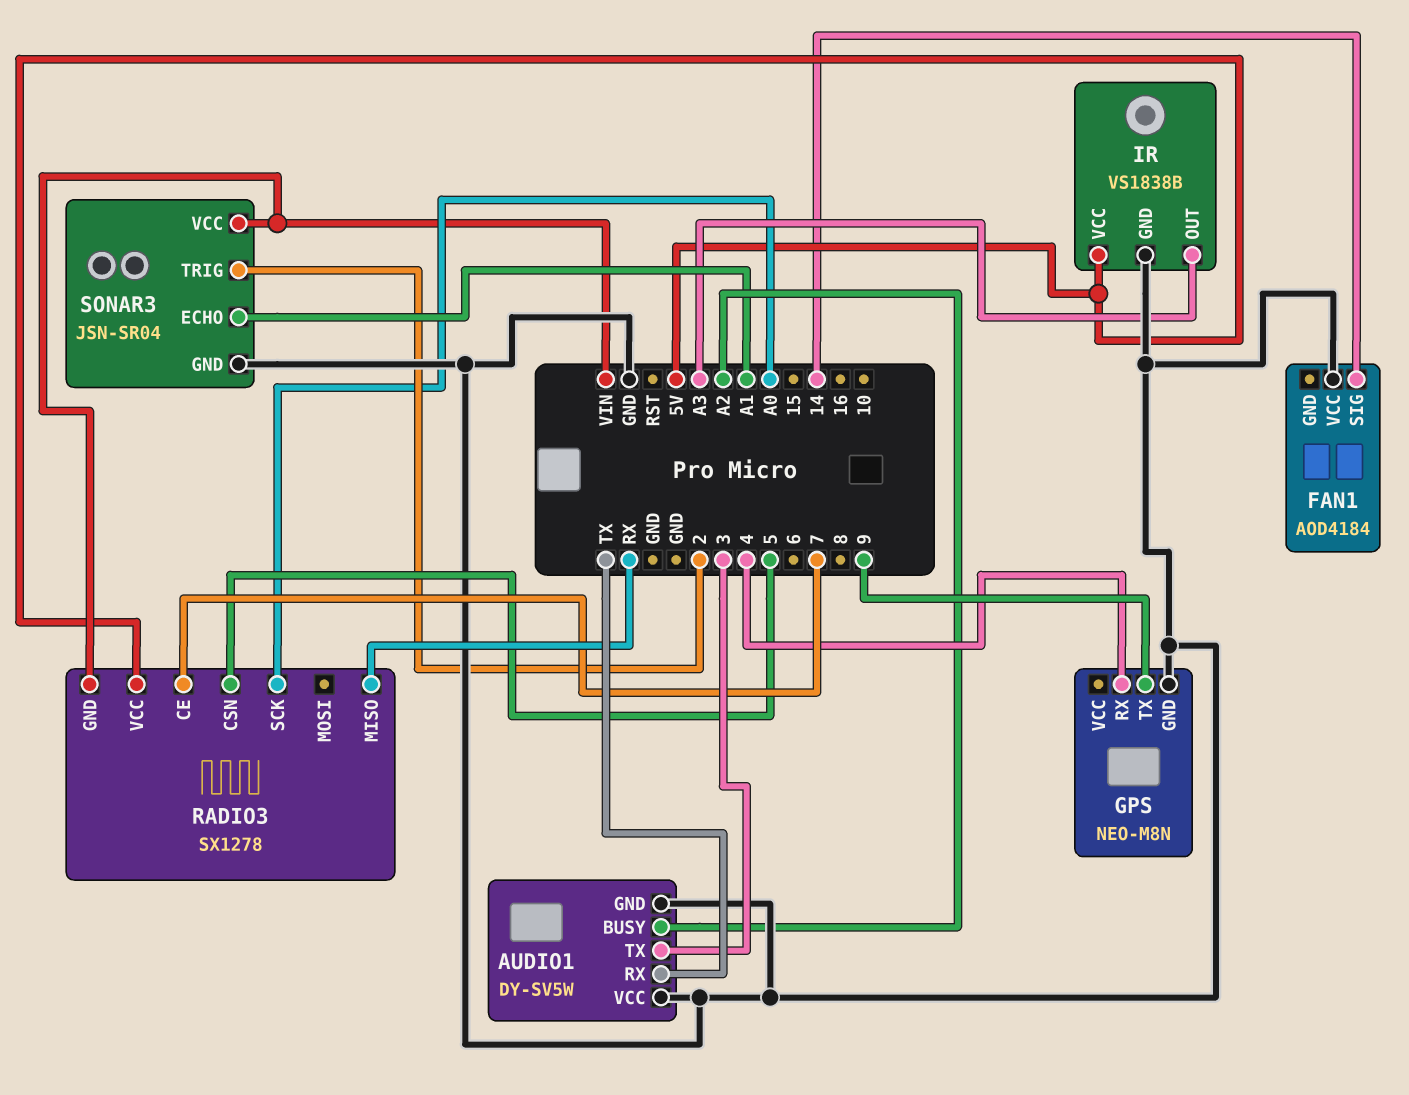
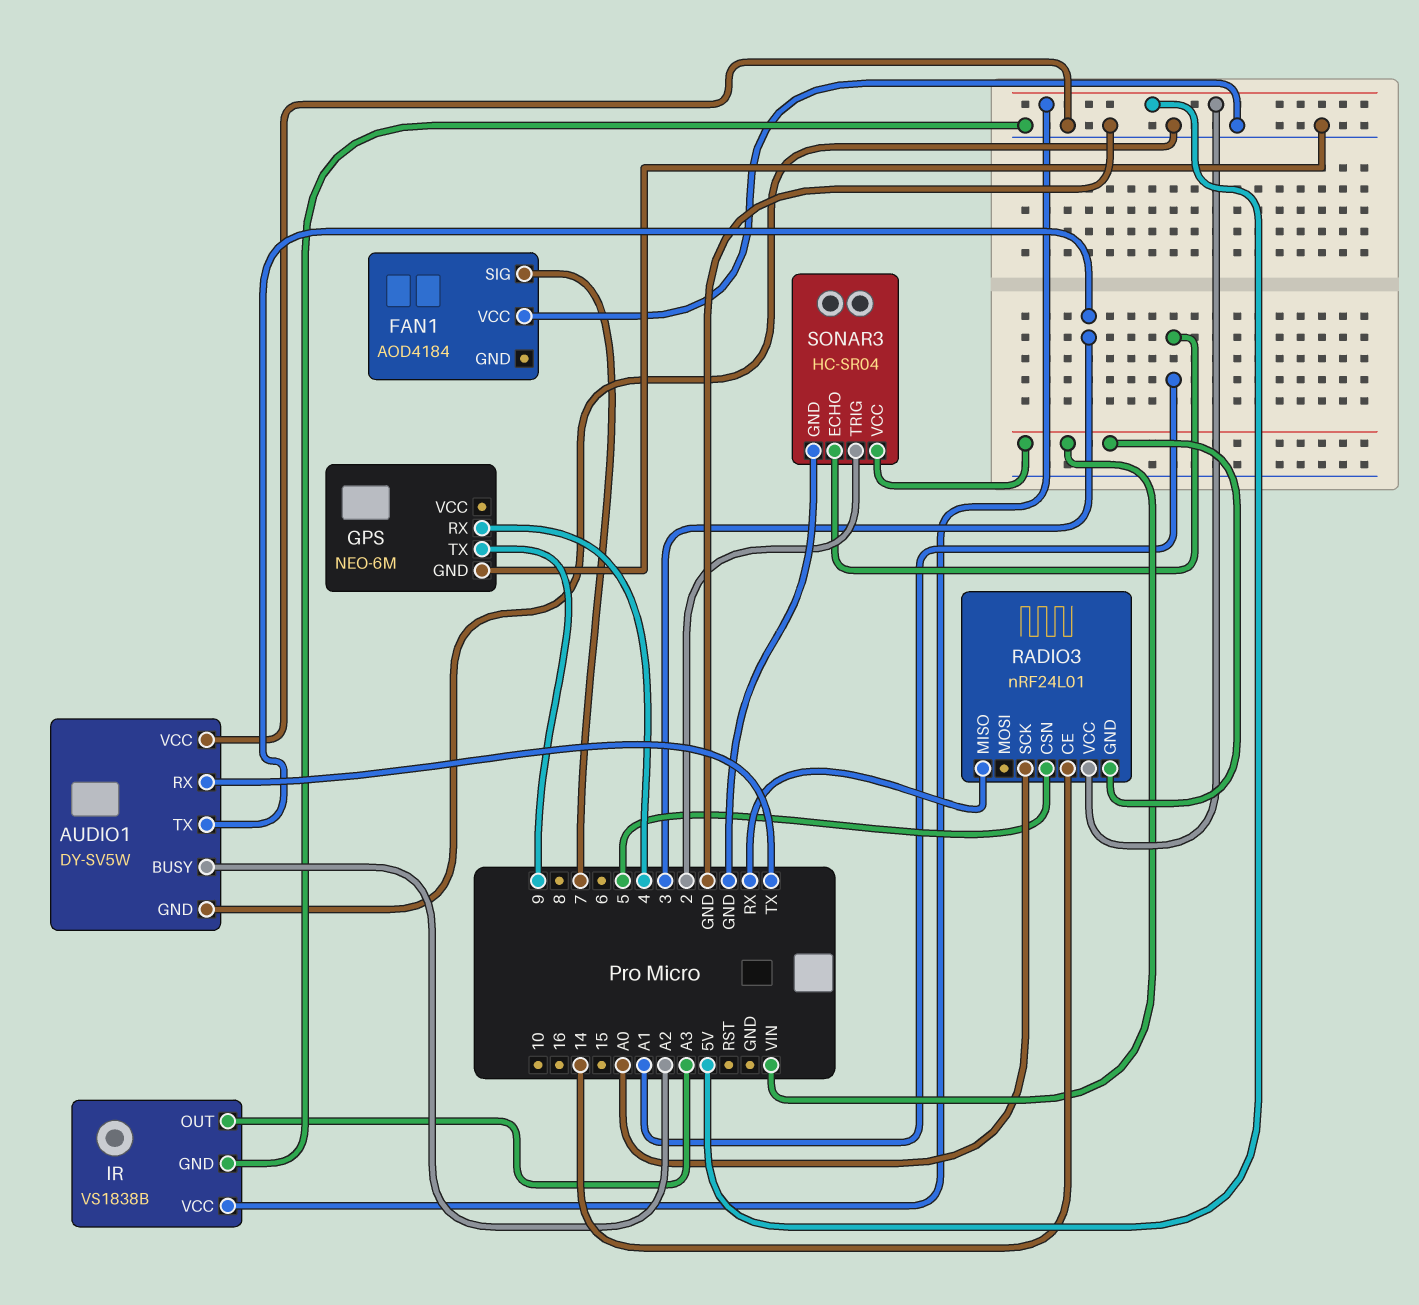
FAN1 pin SIG: 14 -> 7
GPS: NEO-M8N -> NEO-6M
RADIO3: SX1278 -> nRF24L01
RADIO3 pin CE: 7 -> 14
SONAR3: JSN-SR04 -> HC-SR04

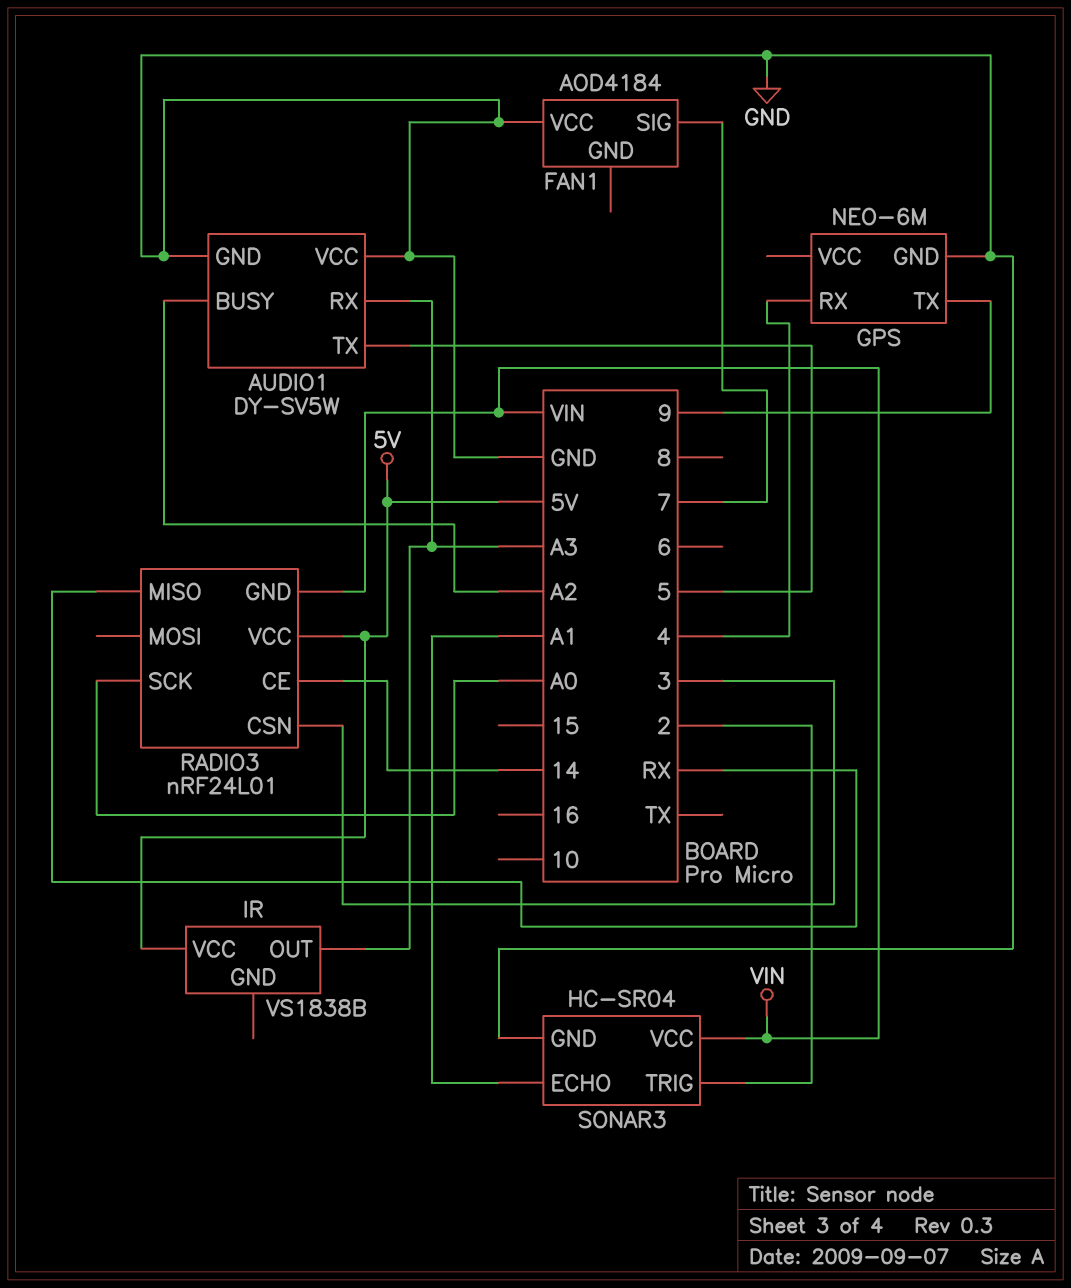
AUDIO1 pin RX: TX -> A3
AUDIO1 pin TX: 3 -> 5
IR pin GND: GND -> none
RADIO3 pin CSN: 5 -> 3

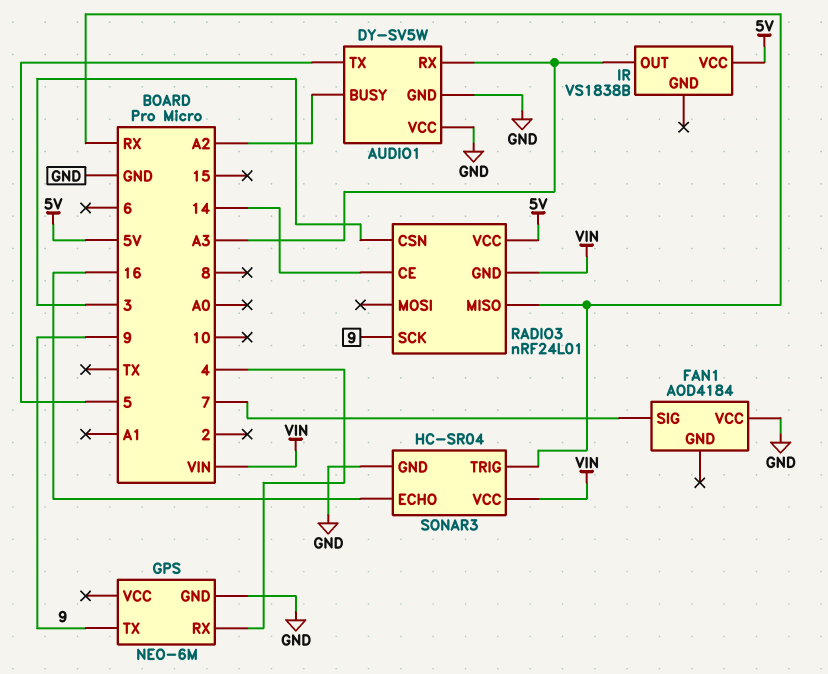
RADIO3 pin SCK: A0 -> 9
SONAR3 pin ECHO: A1 -> 16
SONAR3 pin TRIG: 2 -> RX

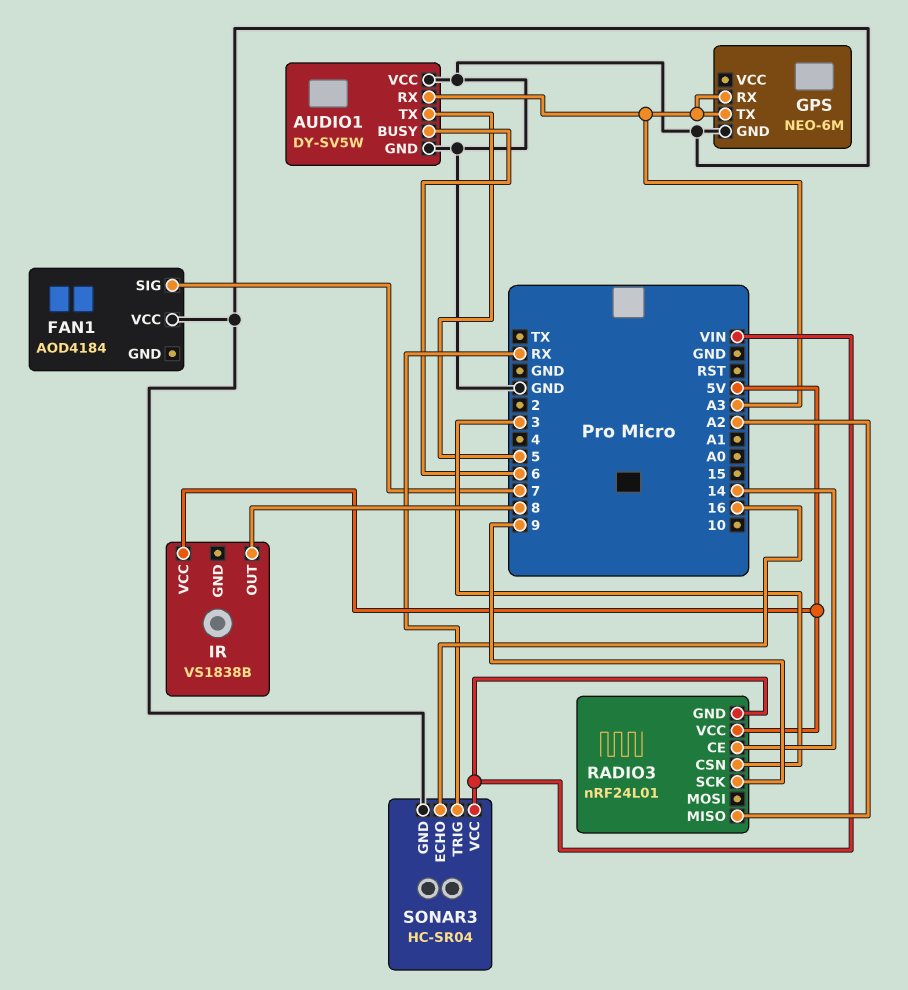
AUDIO1 pin BUSY: A2 -> 6
GPS pin RX: 4 -> A3
GPS pin TX: 9 -> A3
IR pin OUT: A3 -> 8
RADIO3 pin MISO: RX -> A2

